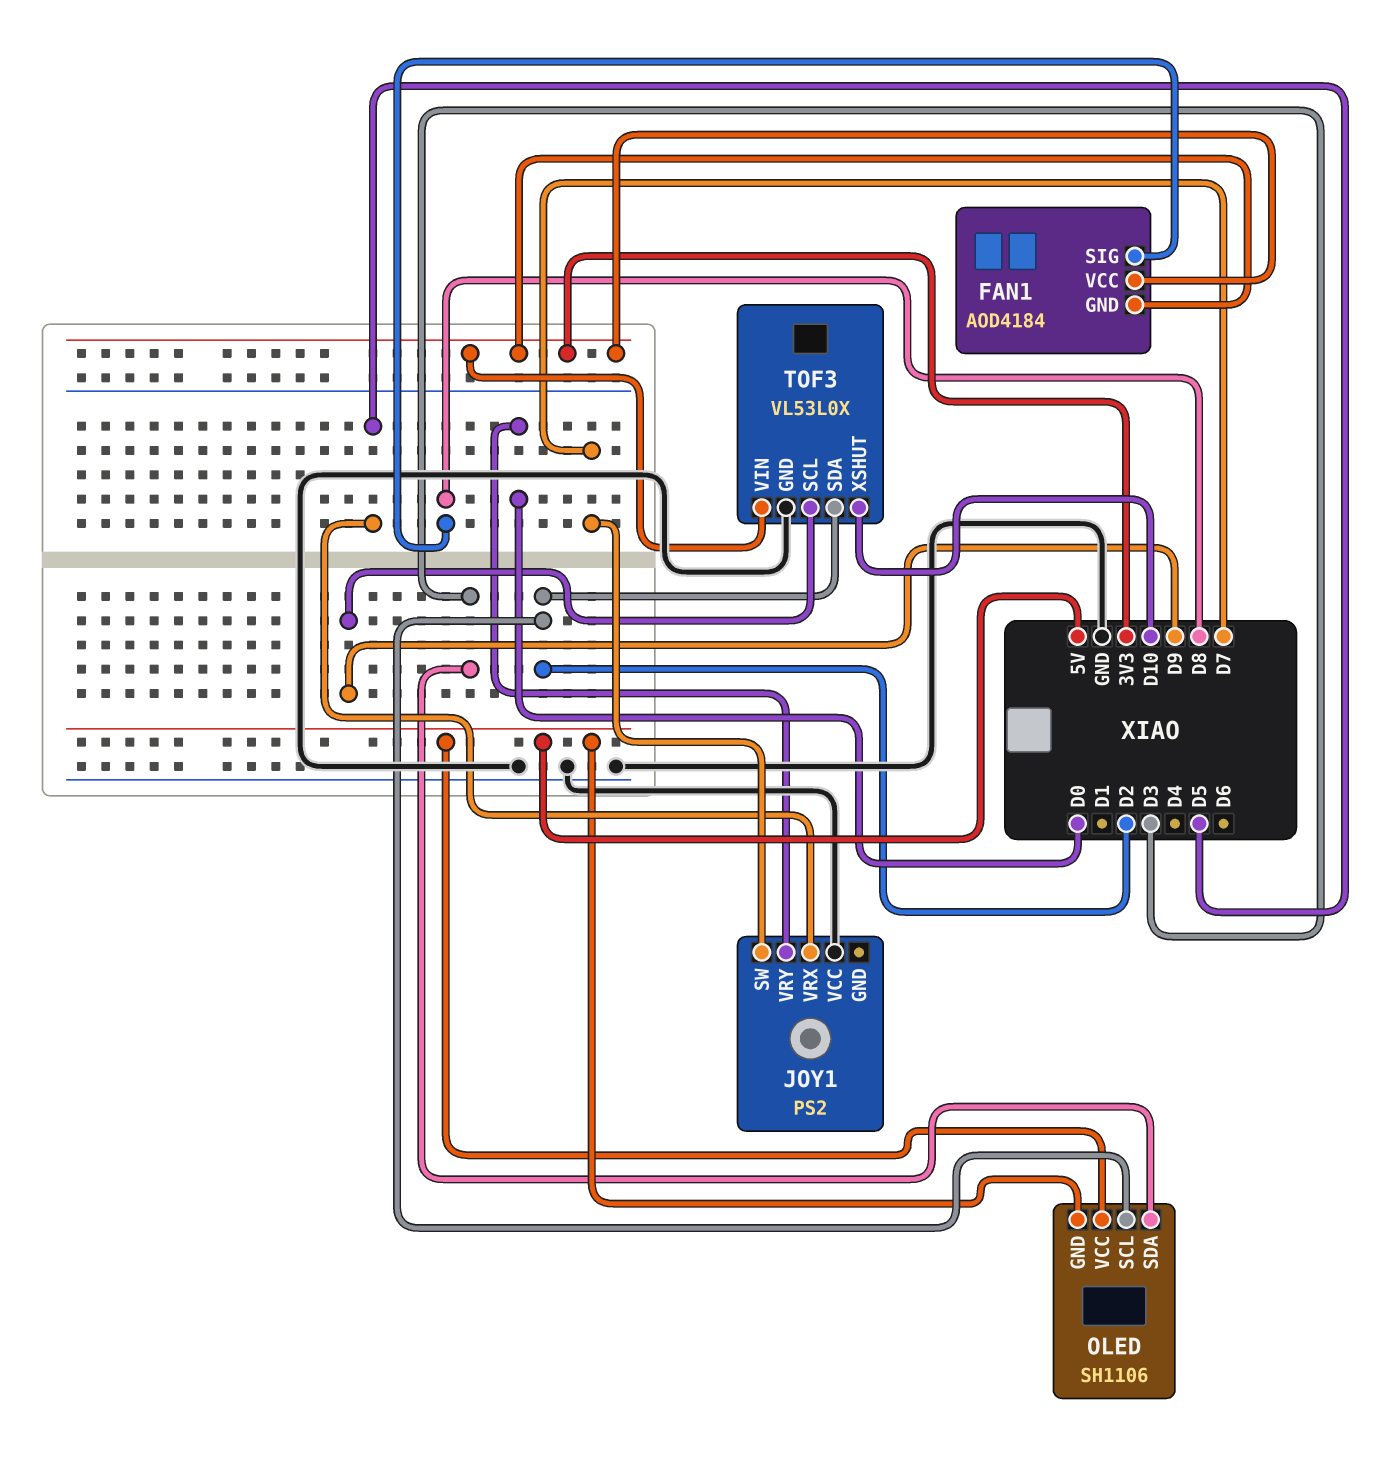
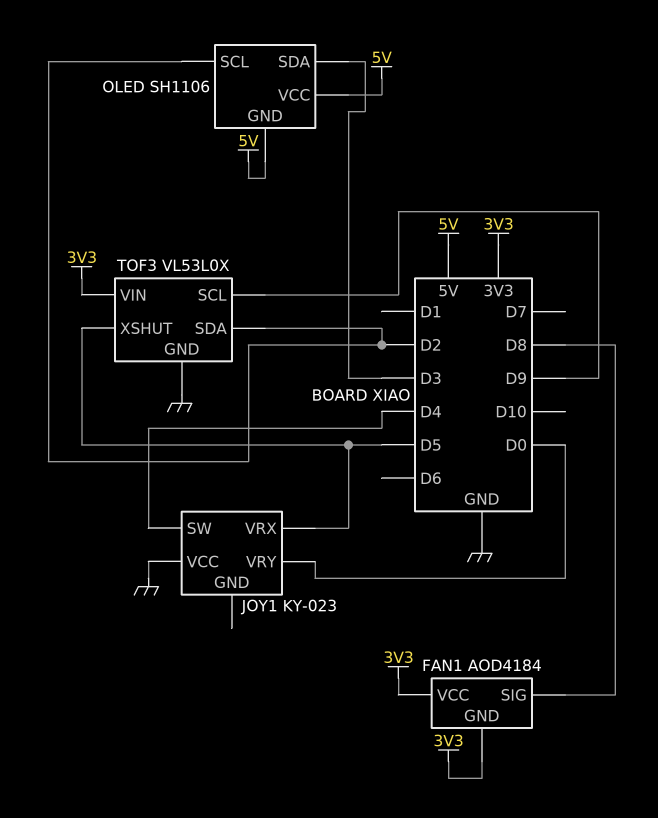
JOY1: PS2 -> KY-023
JOY1 pin SW: D7 -> D4
TOF3 pin XSHUT: D10 -> D5

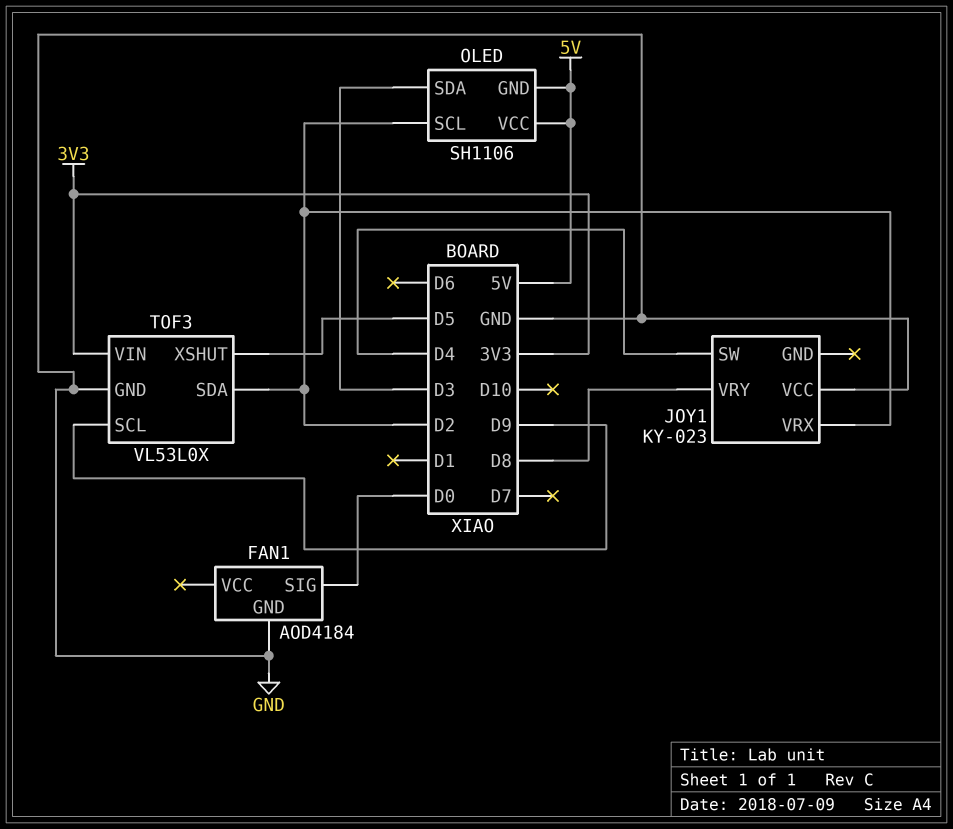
FAN1 pin GND: 3V3 -> GND
FAN1 pin SIG: D8 -> D0
FAN1 pin VCC: 3V3 -> none
JOY1 pin VRX: D5 -> D2
JOY1 pin VRY: D0 -> D8

